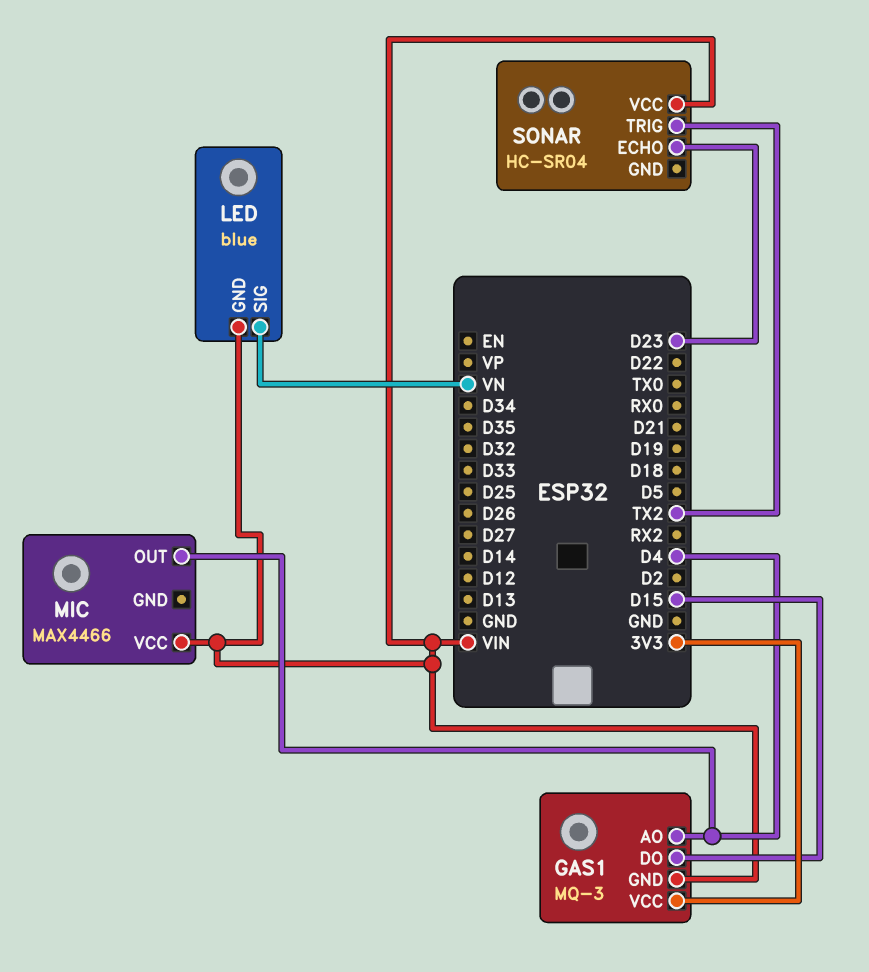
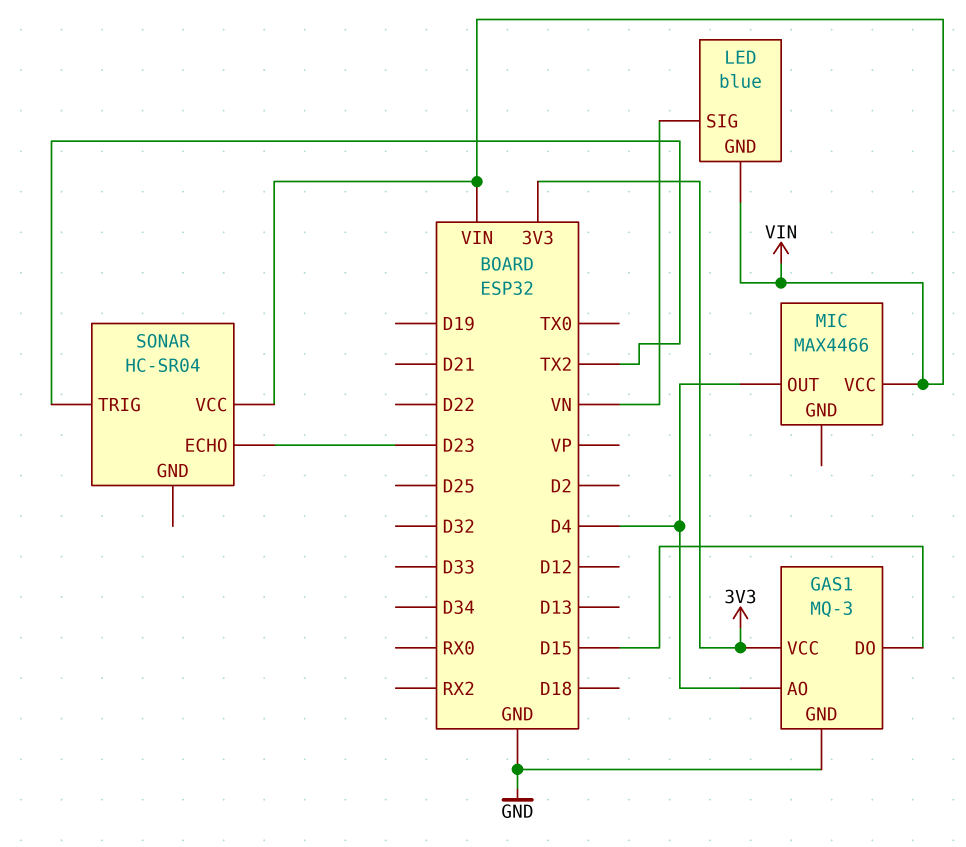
GAS1 pin GND: VIN -> GND

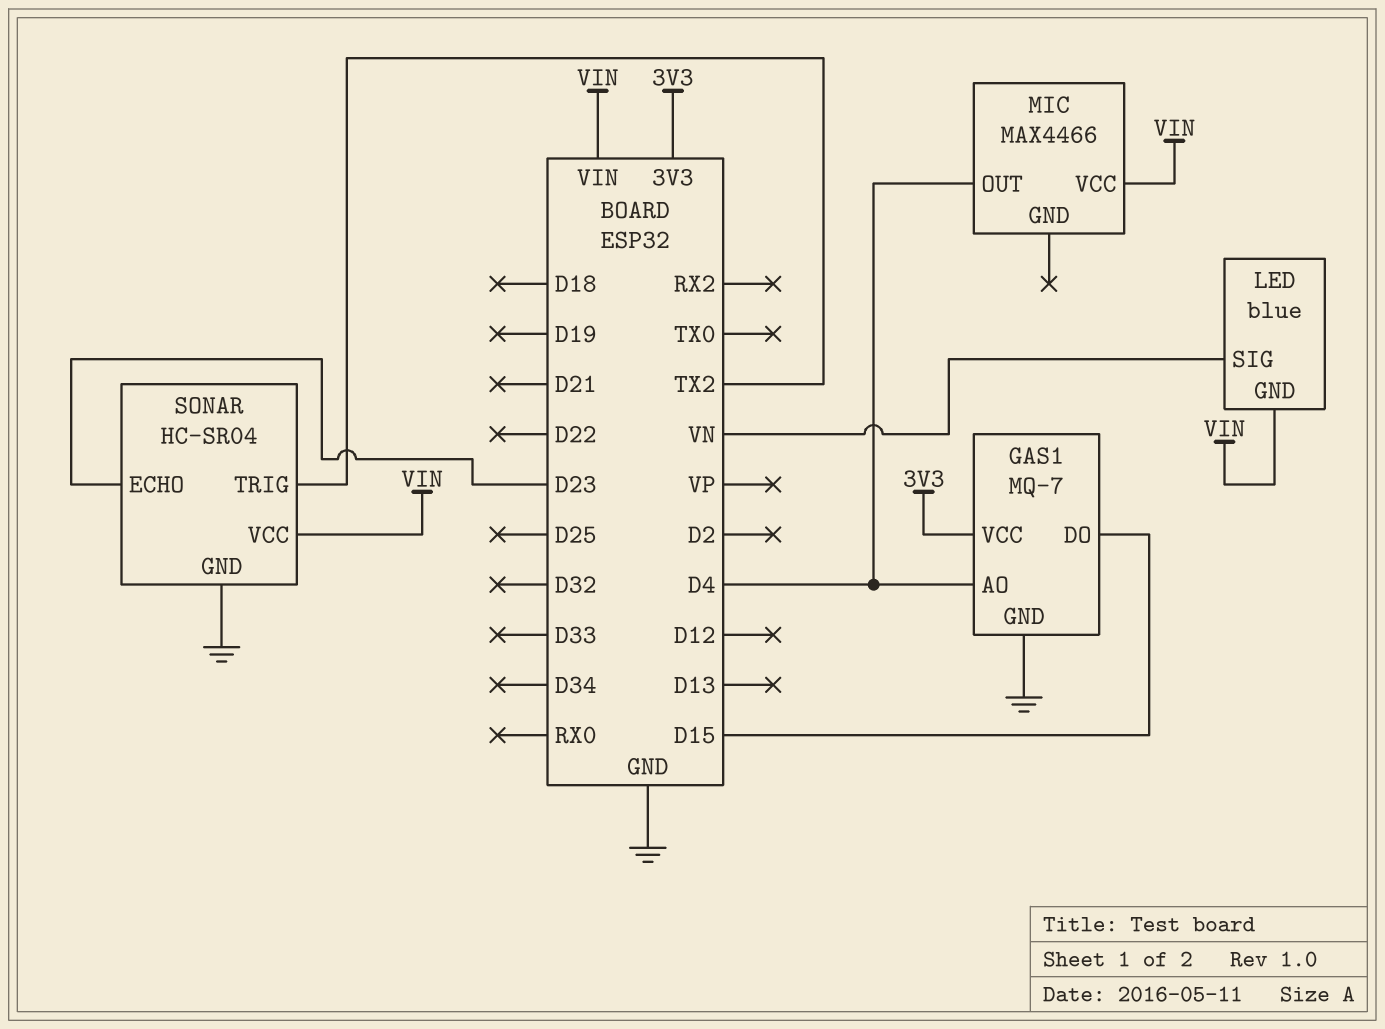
GAS1: MQ-3 -> MQ-7
SONAR pin GND: none -> GND

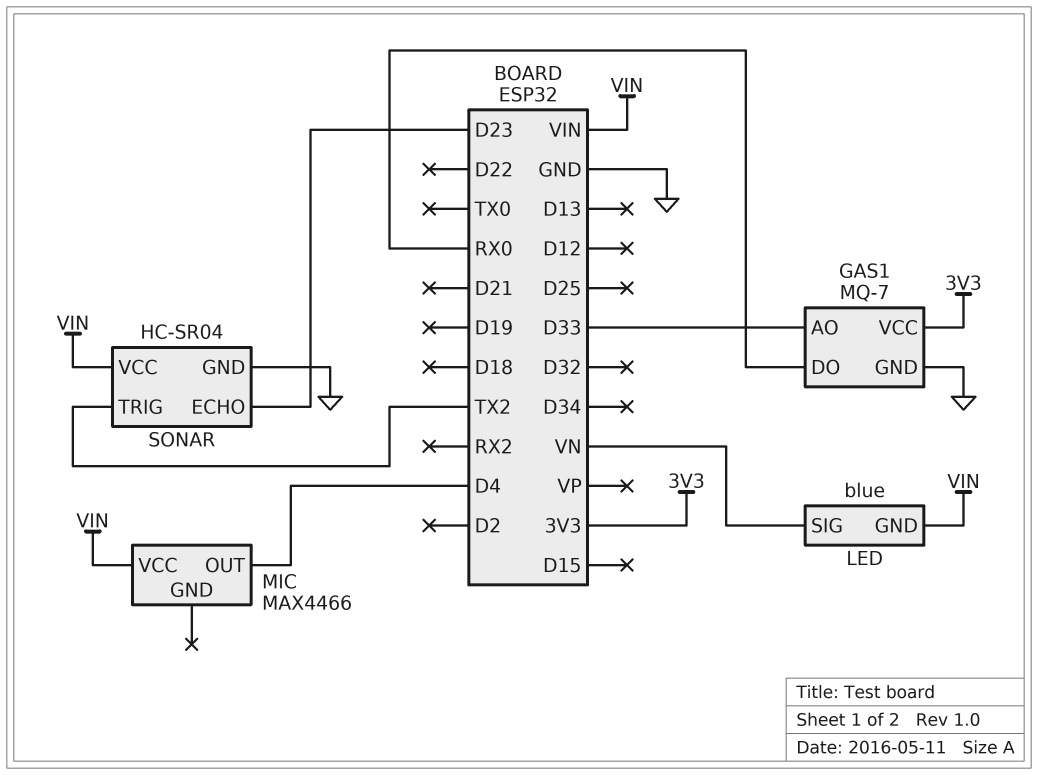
GAS1 pin AO: D4 -> D33
GAS1 pin DO: D15 -> RX0

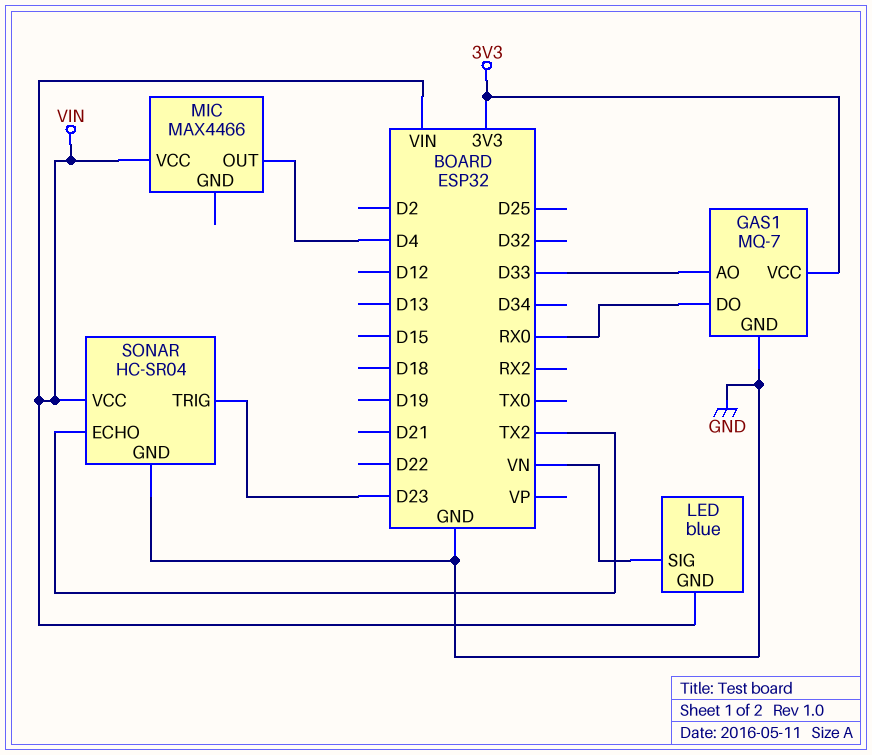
SONAR pin ECHO: D23 -> TX2
SONAR pin TRIG: TX2 -> D23

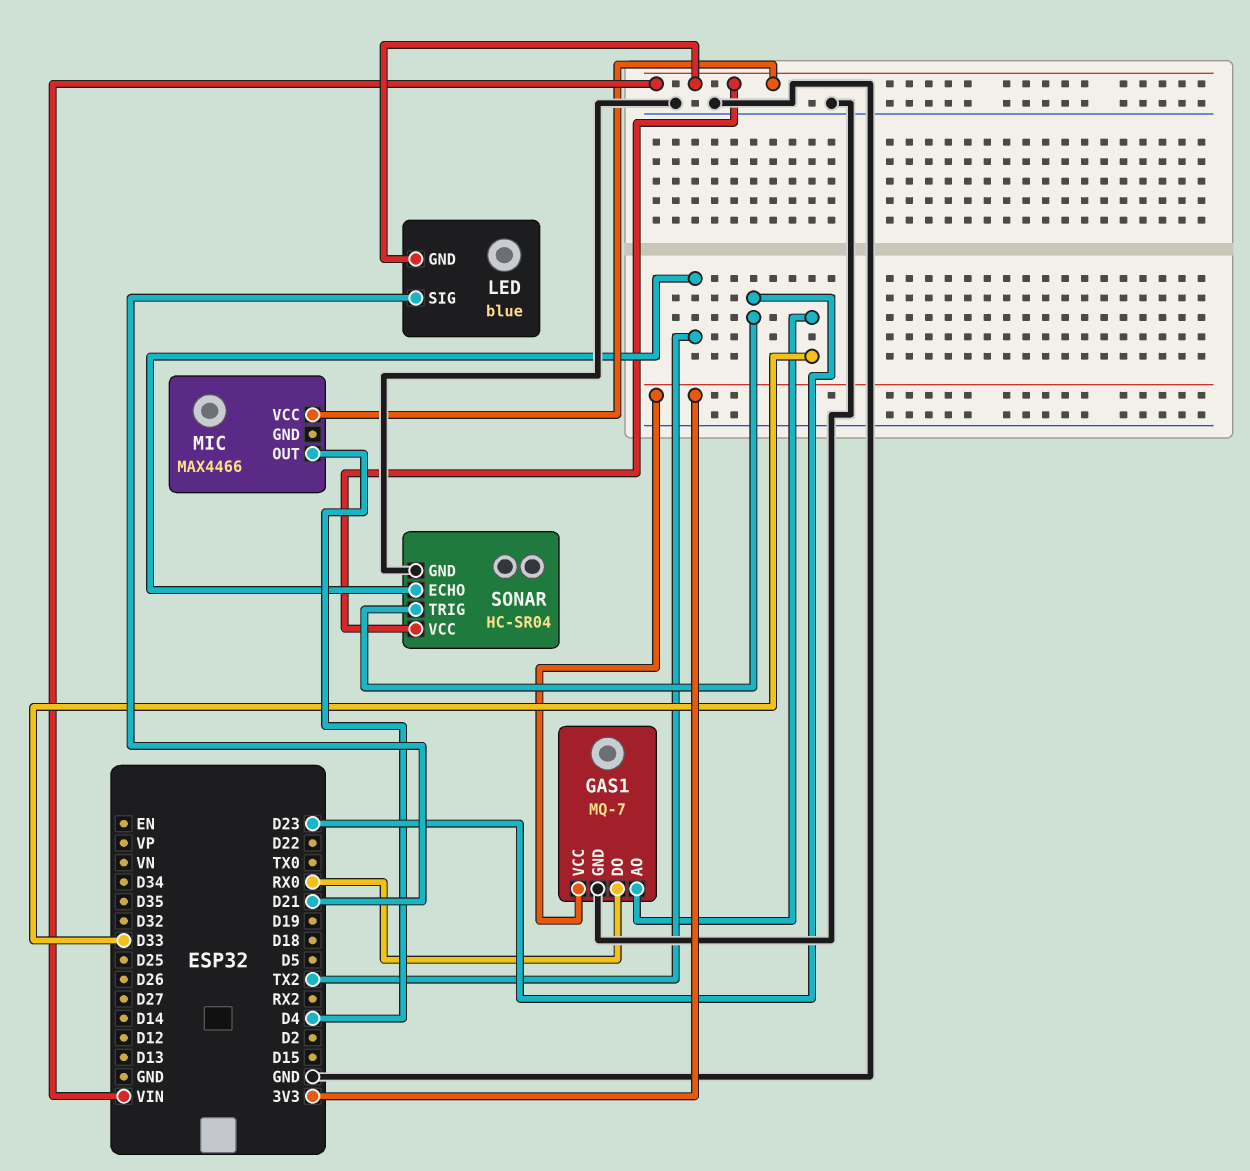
LED pin SIG: VN -> D21

